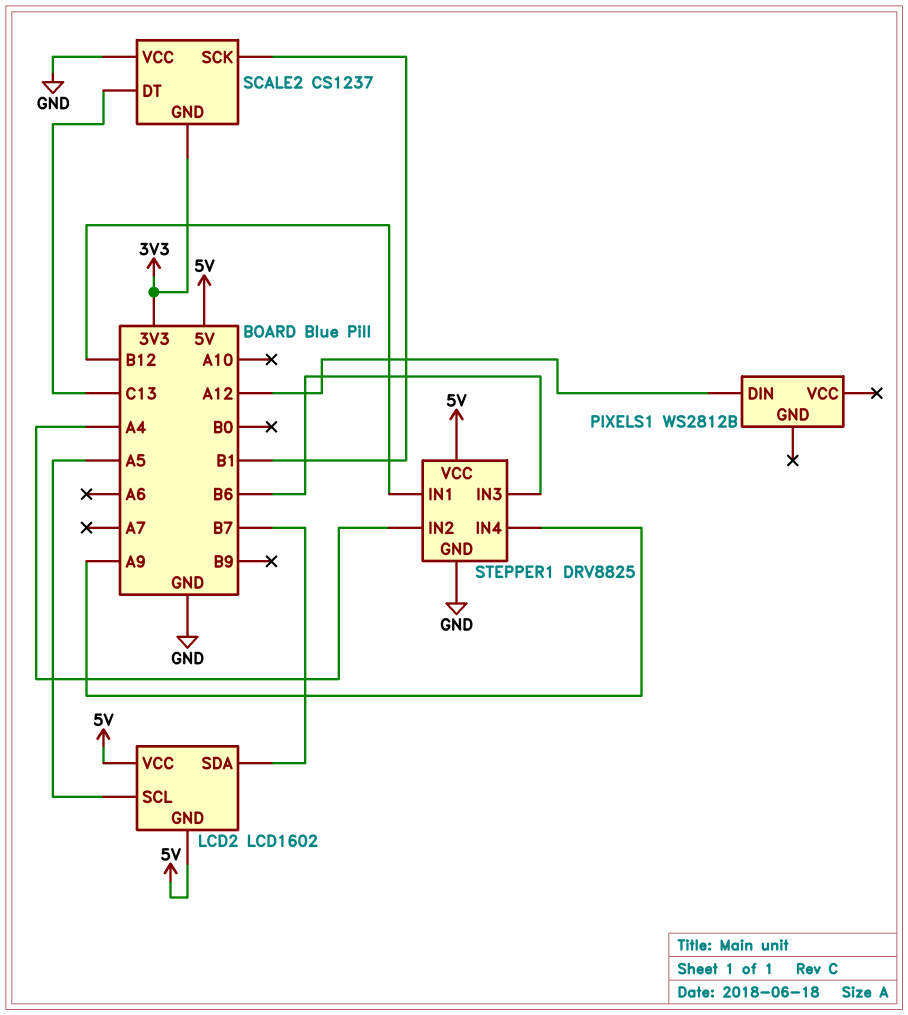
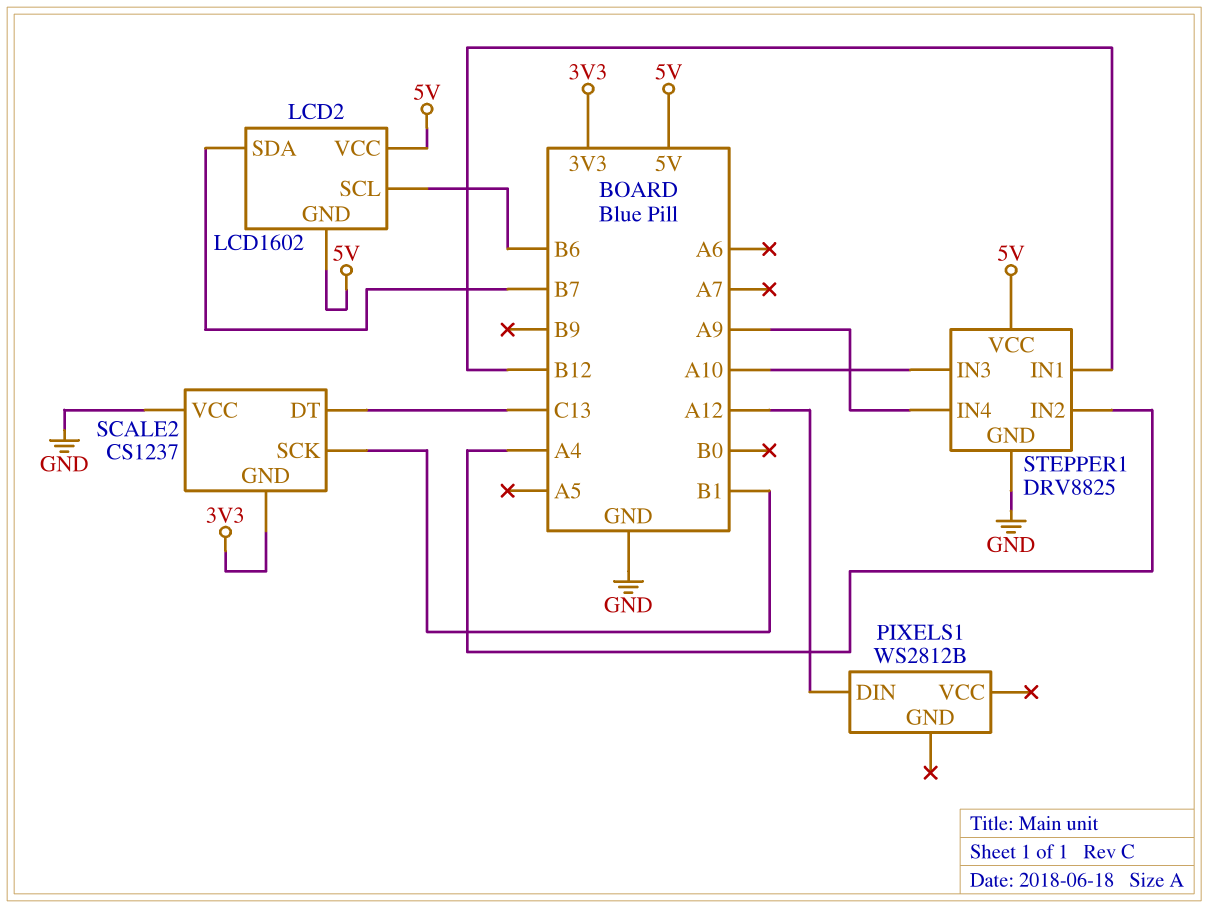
LCD2 pin SCL: A5 -> B6
STEPPER1 pin IN3: B6 -> A10

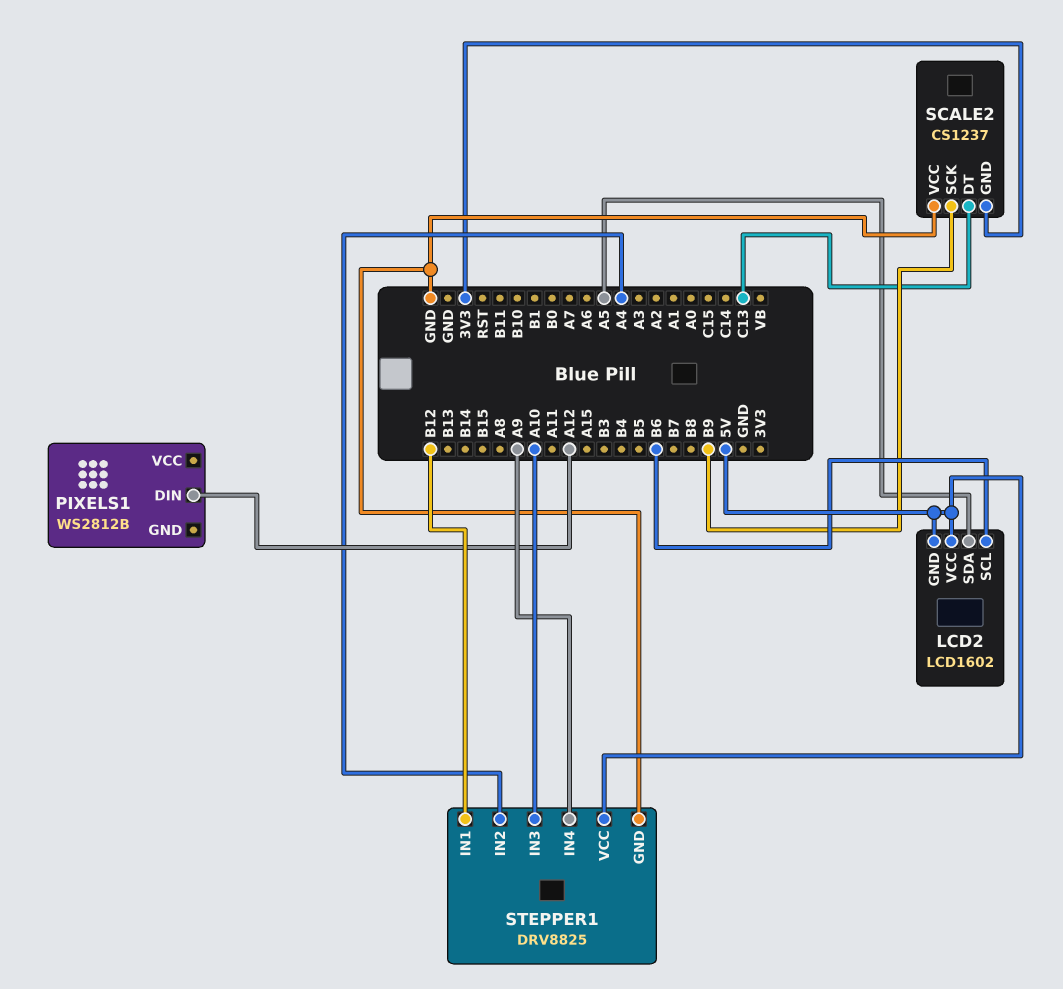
LCD2 pin SDA: B7 -> A5
SCALE2 pin SCK: B1 -> B9

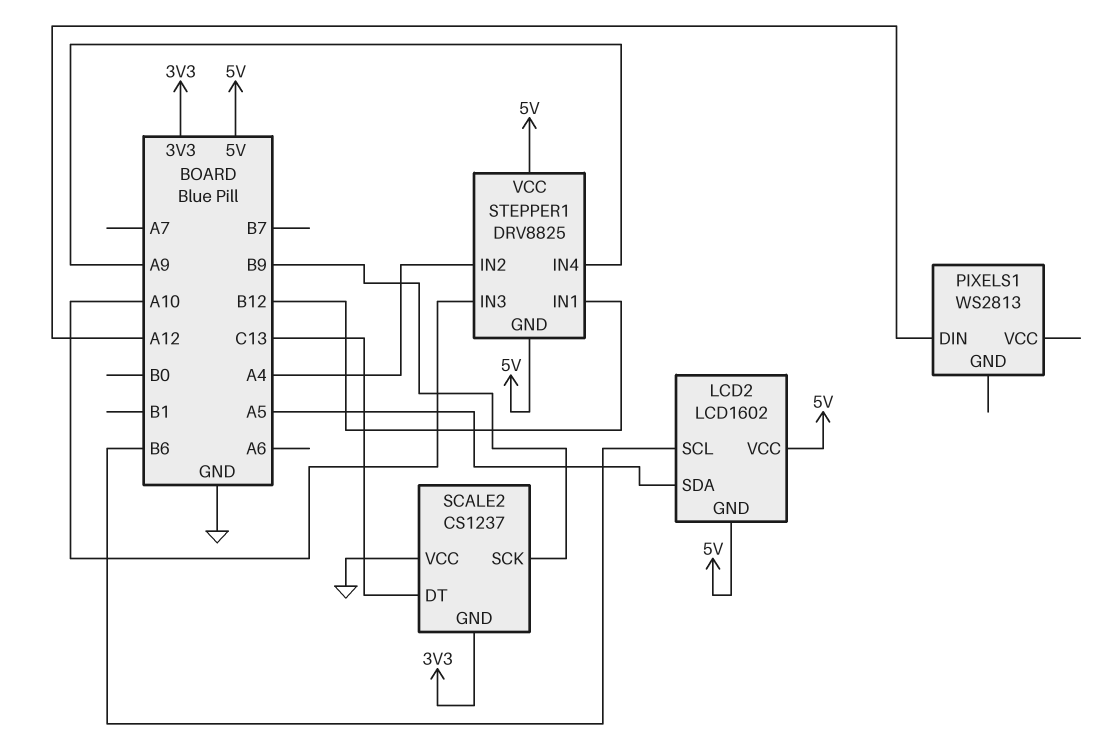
PIXELS1: WS2812B -> WS2813
STEPPER1 pin GND: GND -> 5V

